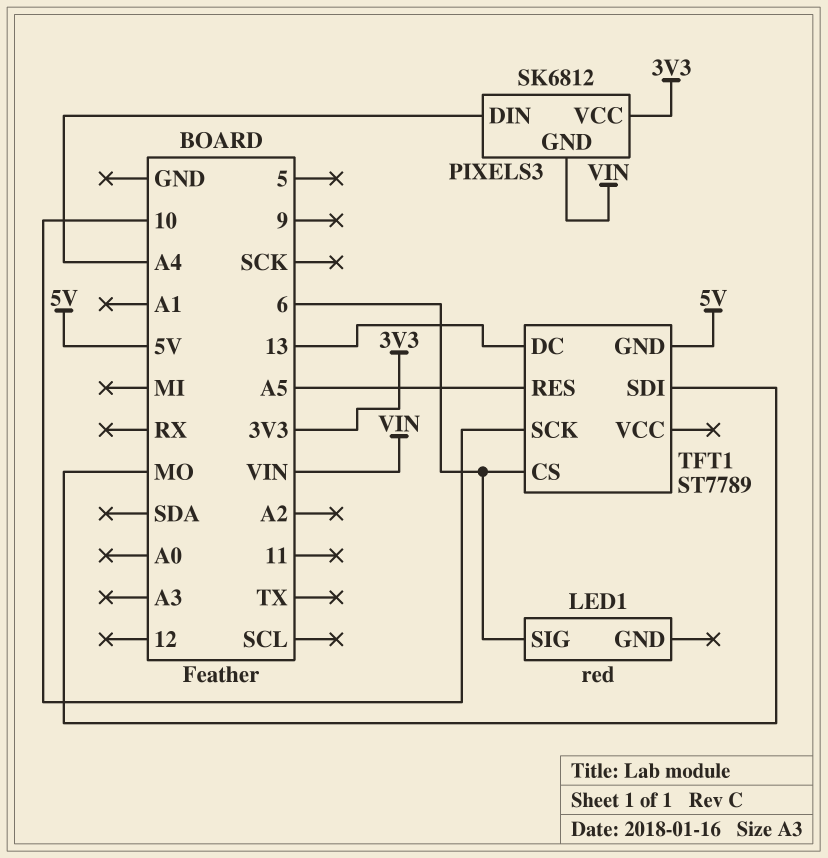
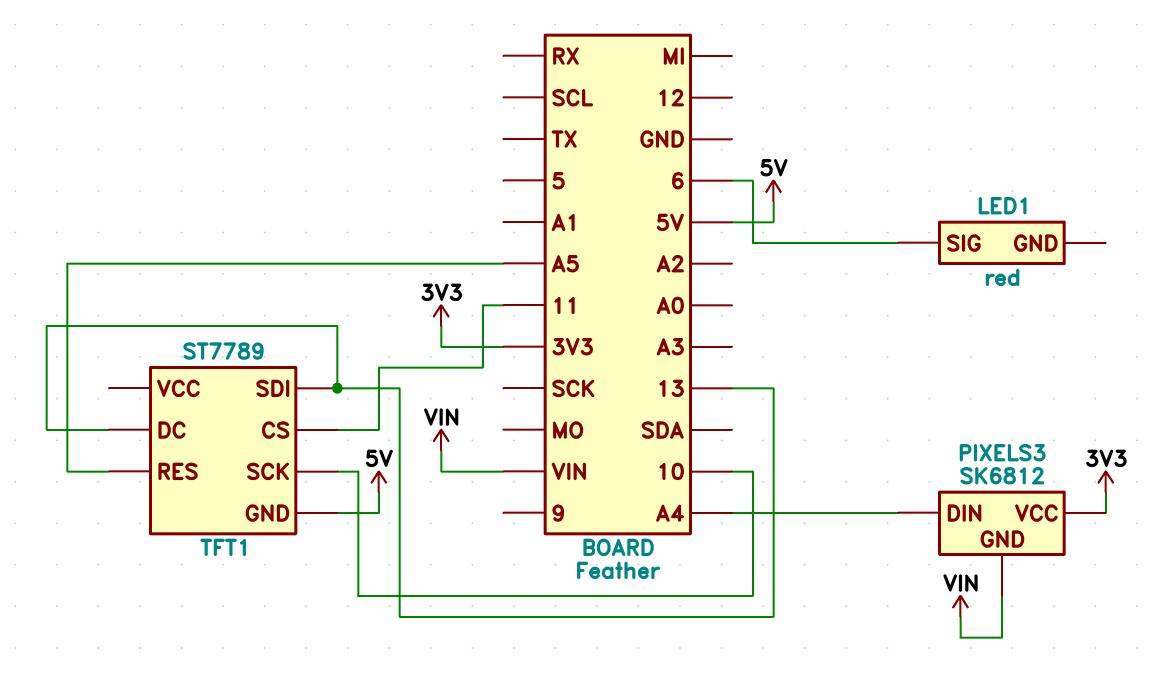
TFT1 pin CS: 6 -> 11
TFT1 pin SDI: MO -> 13

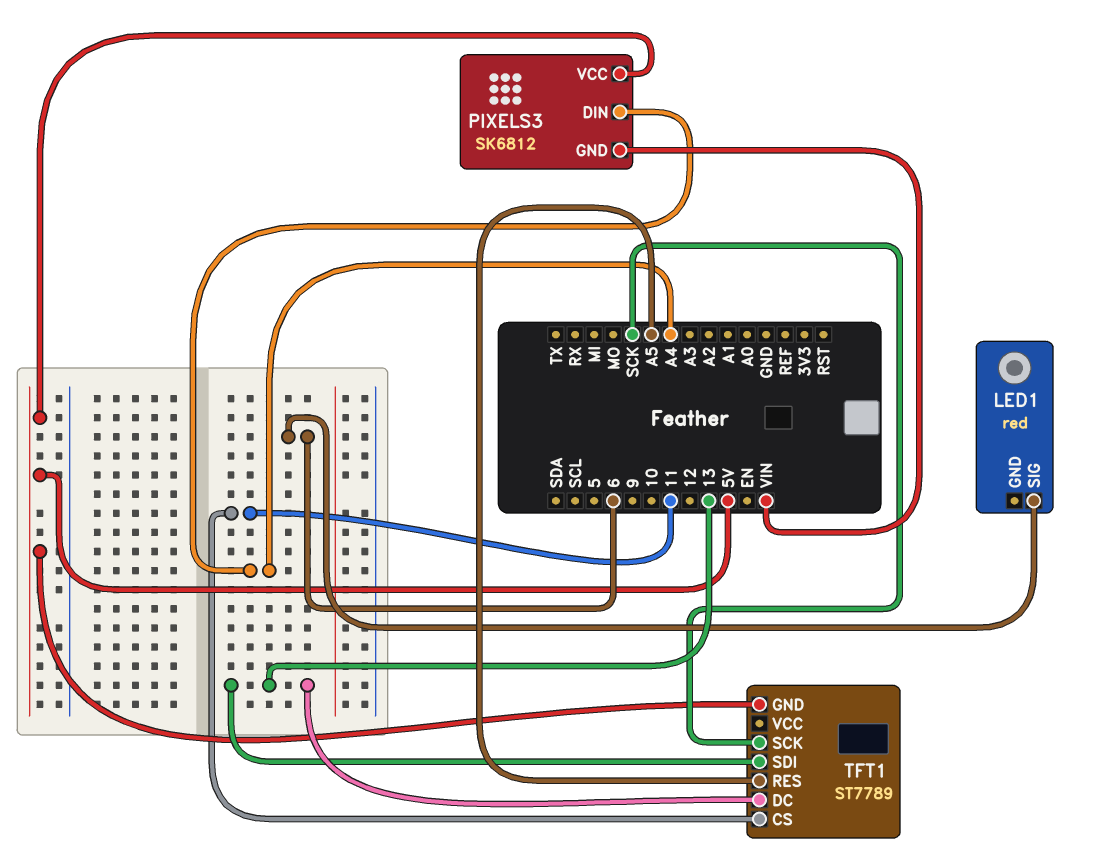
PIXELS3 pin VCC: 3V3 -> 5V
TFT1 pin SCK: 10 -> SCK

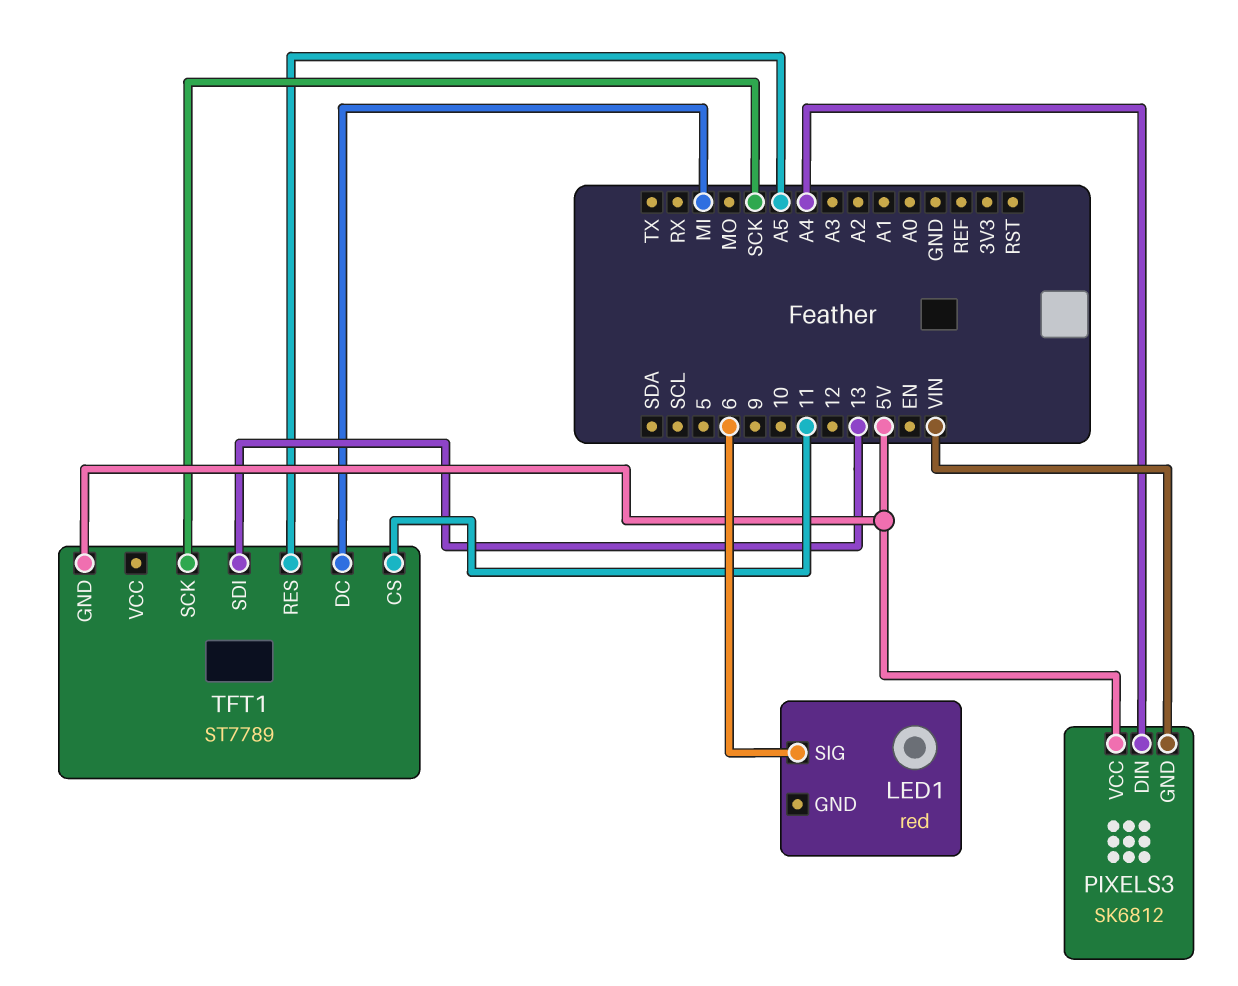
TFT1 pin DC: 13 -> MI

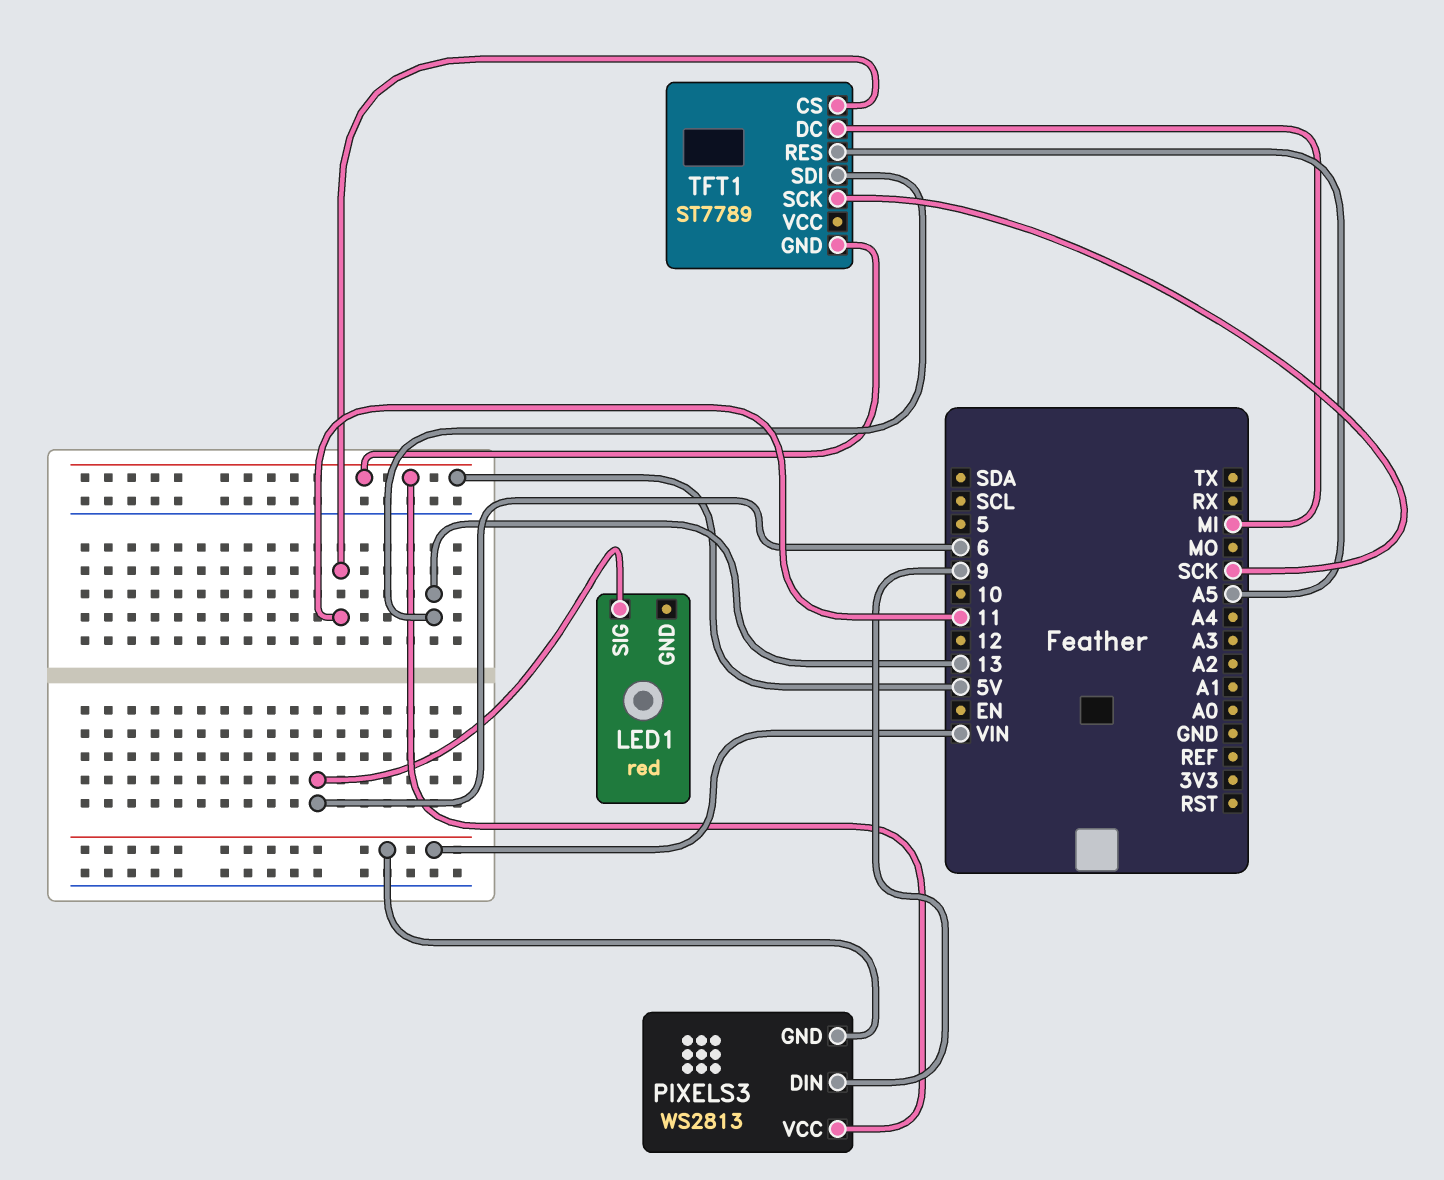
PIXELS3: SK6812 -> WS2813
PIXELS3 pin DIN: A4 -> 9

